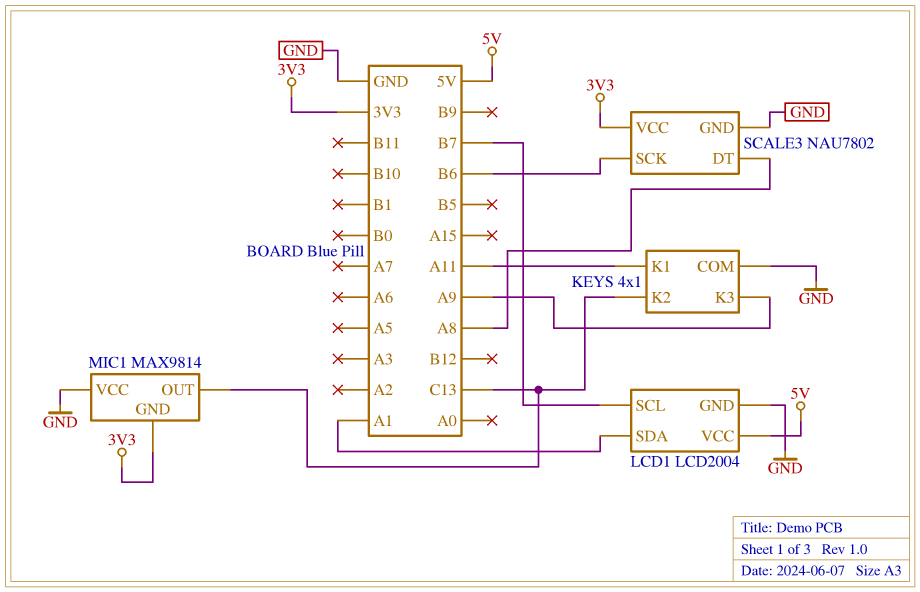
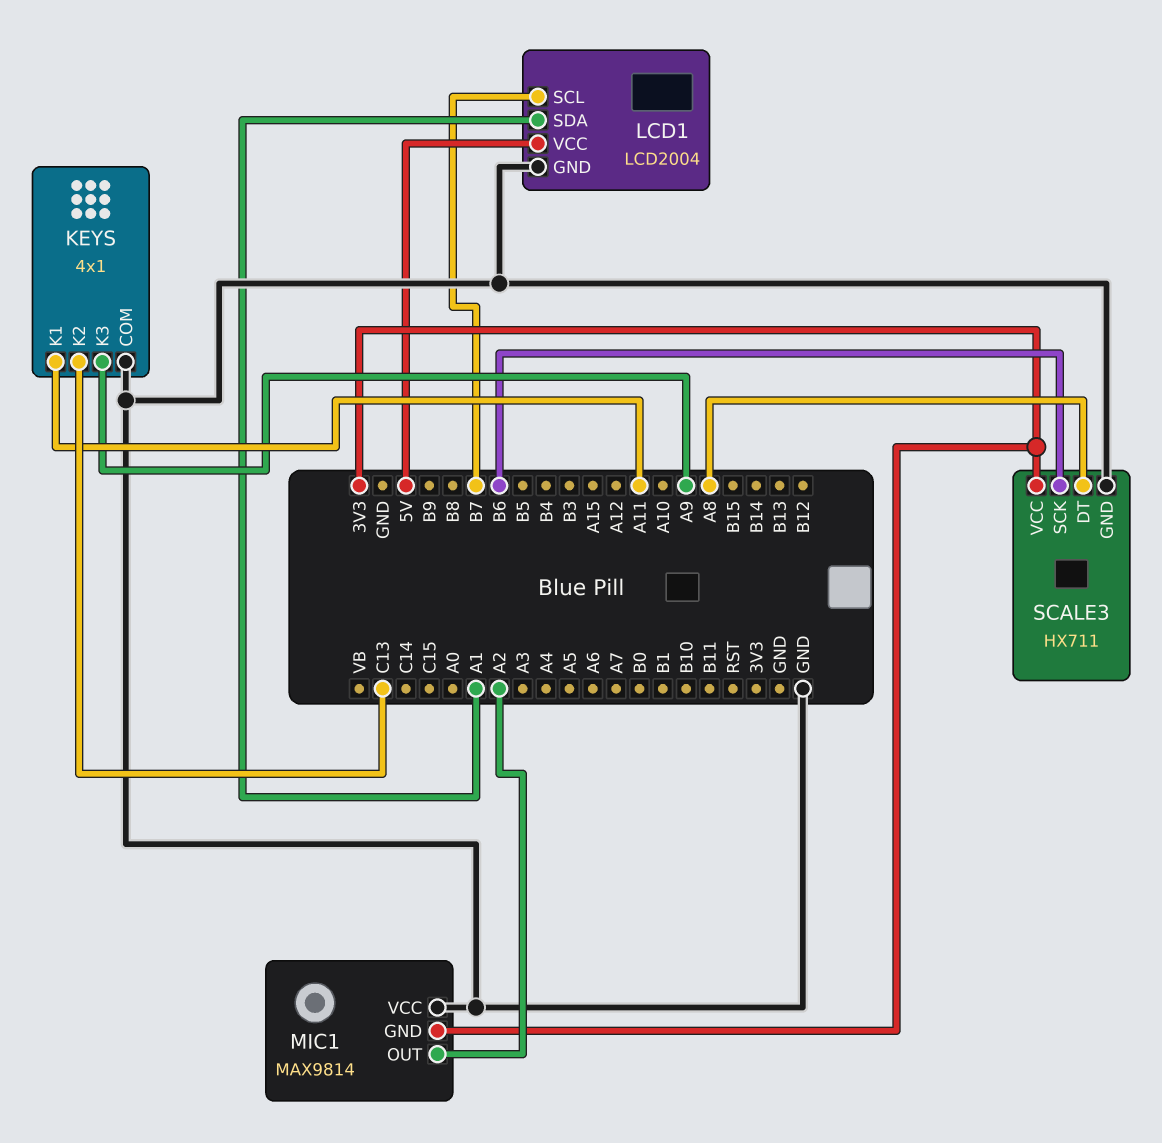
MIC1 pin OUT: C13 -> A2
SCALE3: NAU7802 -> HX711

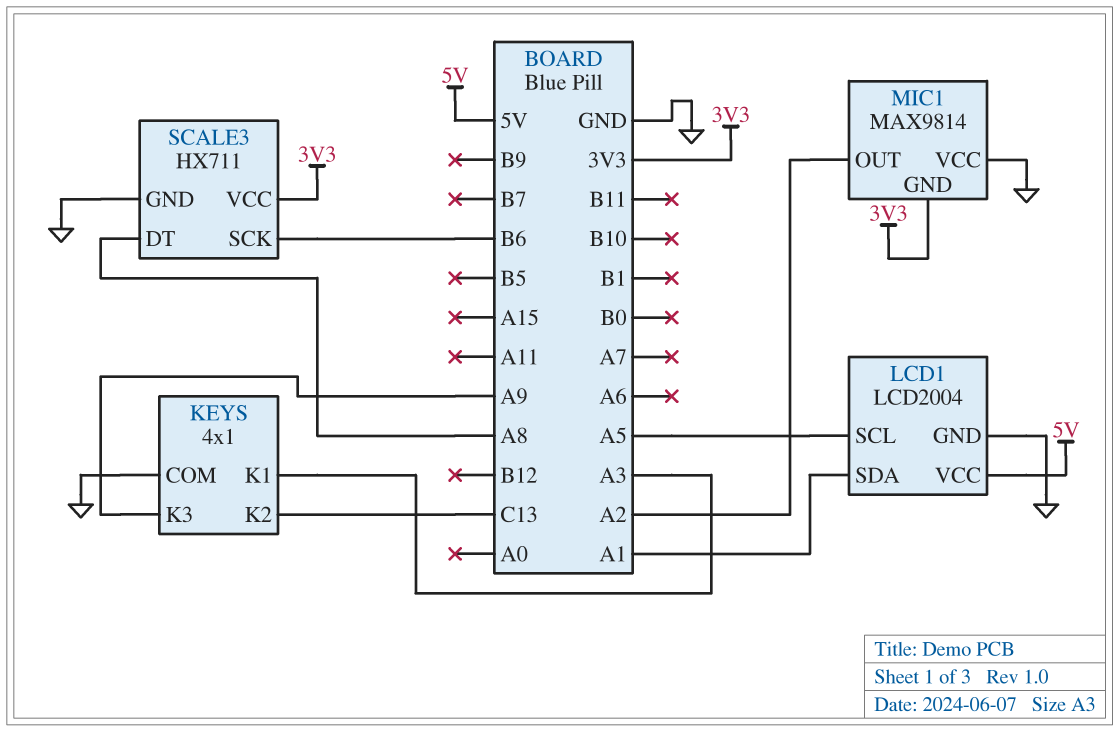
KEYS pin K1: A11 -> A3
LCD1 pin SCL: B7 -> A5

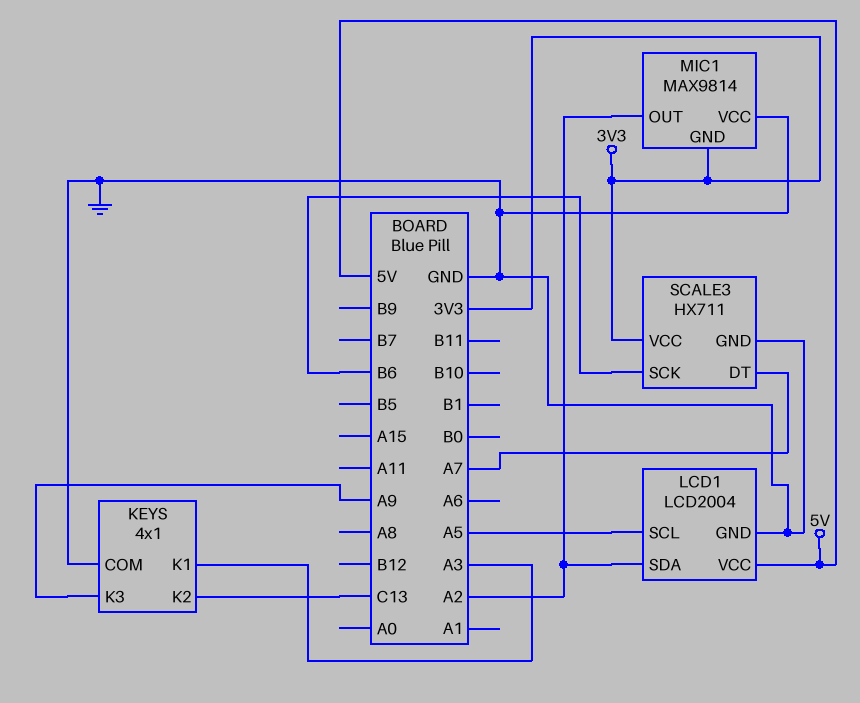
LCD1 pin SDA: A1 -> A2
SCALE3 pin DT: A8 -> A7

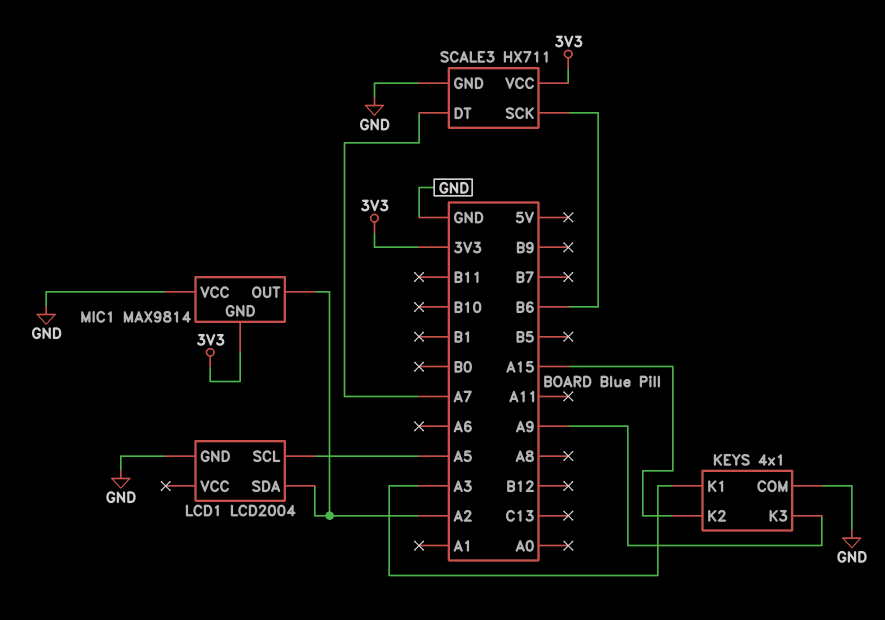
KEYS pin K2: C13 -> A15
LCD1 pin VCC: 5V -> none

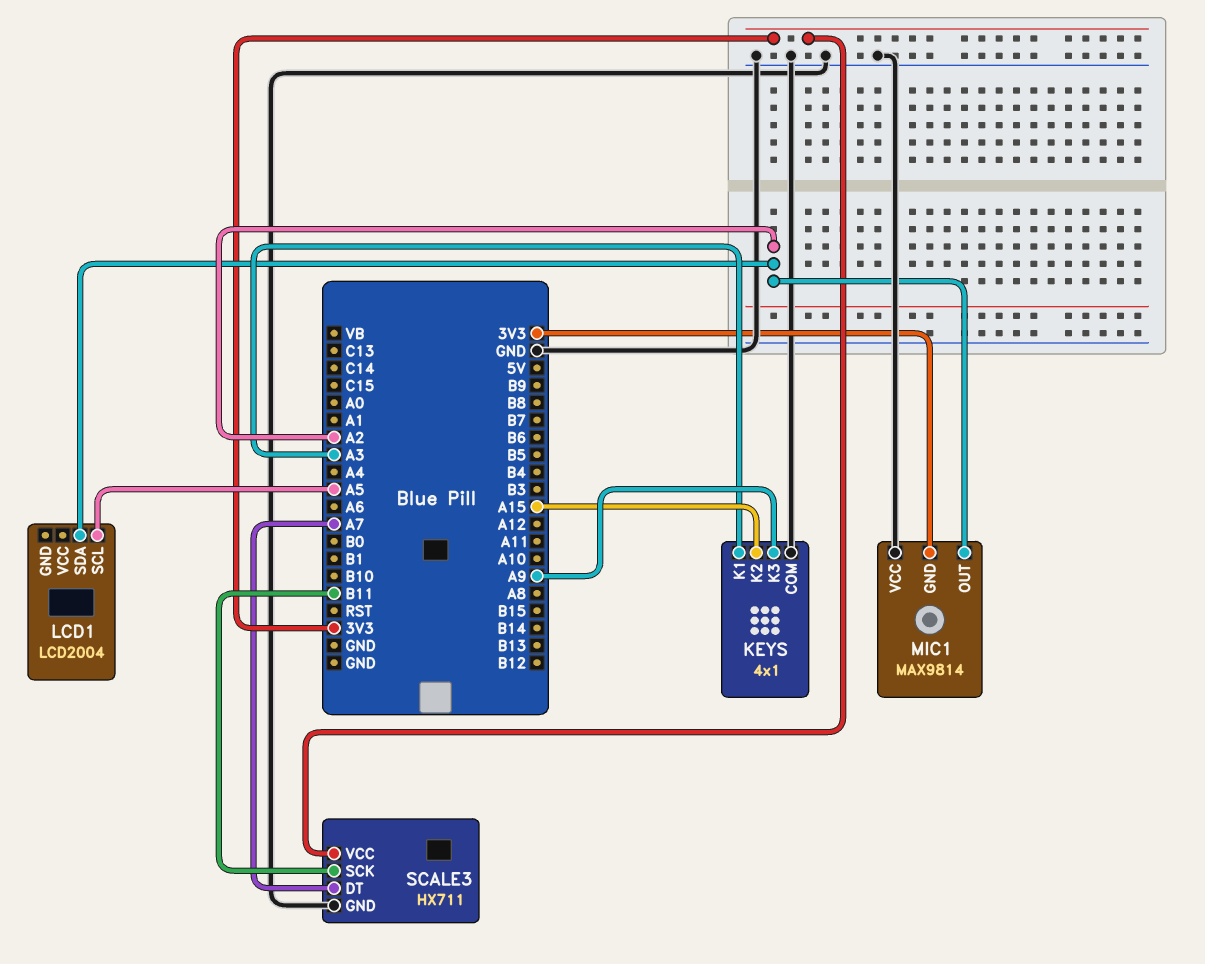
LCD1 pin GND: GND -> none
SCALE3 pin SCK: B6 -> B11

